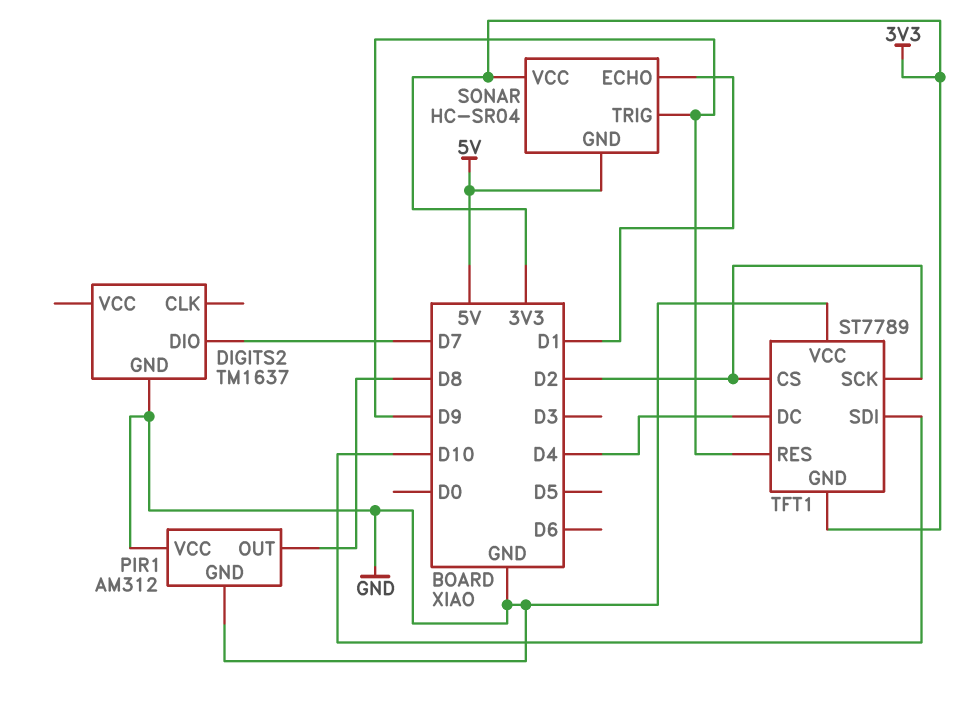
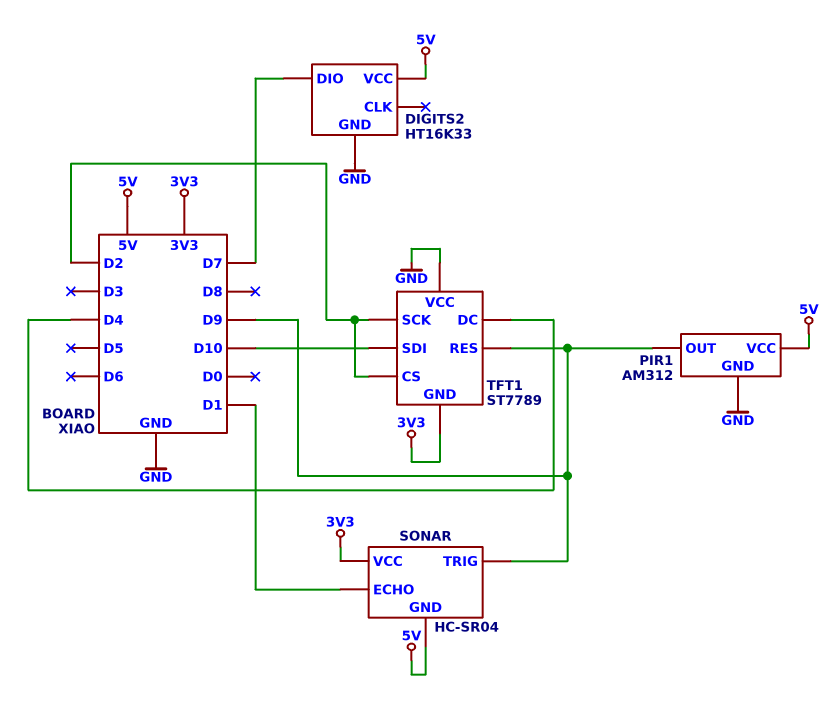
DIGITS2: TM1637 -> HT16K33
DIGITS2 pin VCC: none -> 5V
PIR1 pin OUT: D8 -> D9
PIR1 pin VCC: GND -> 5V

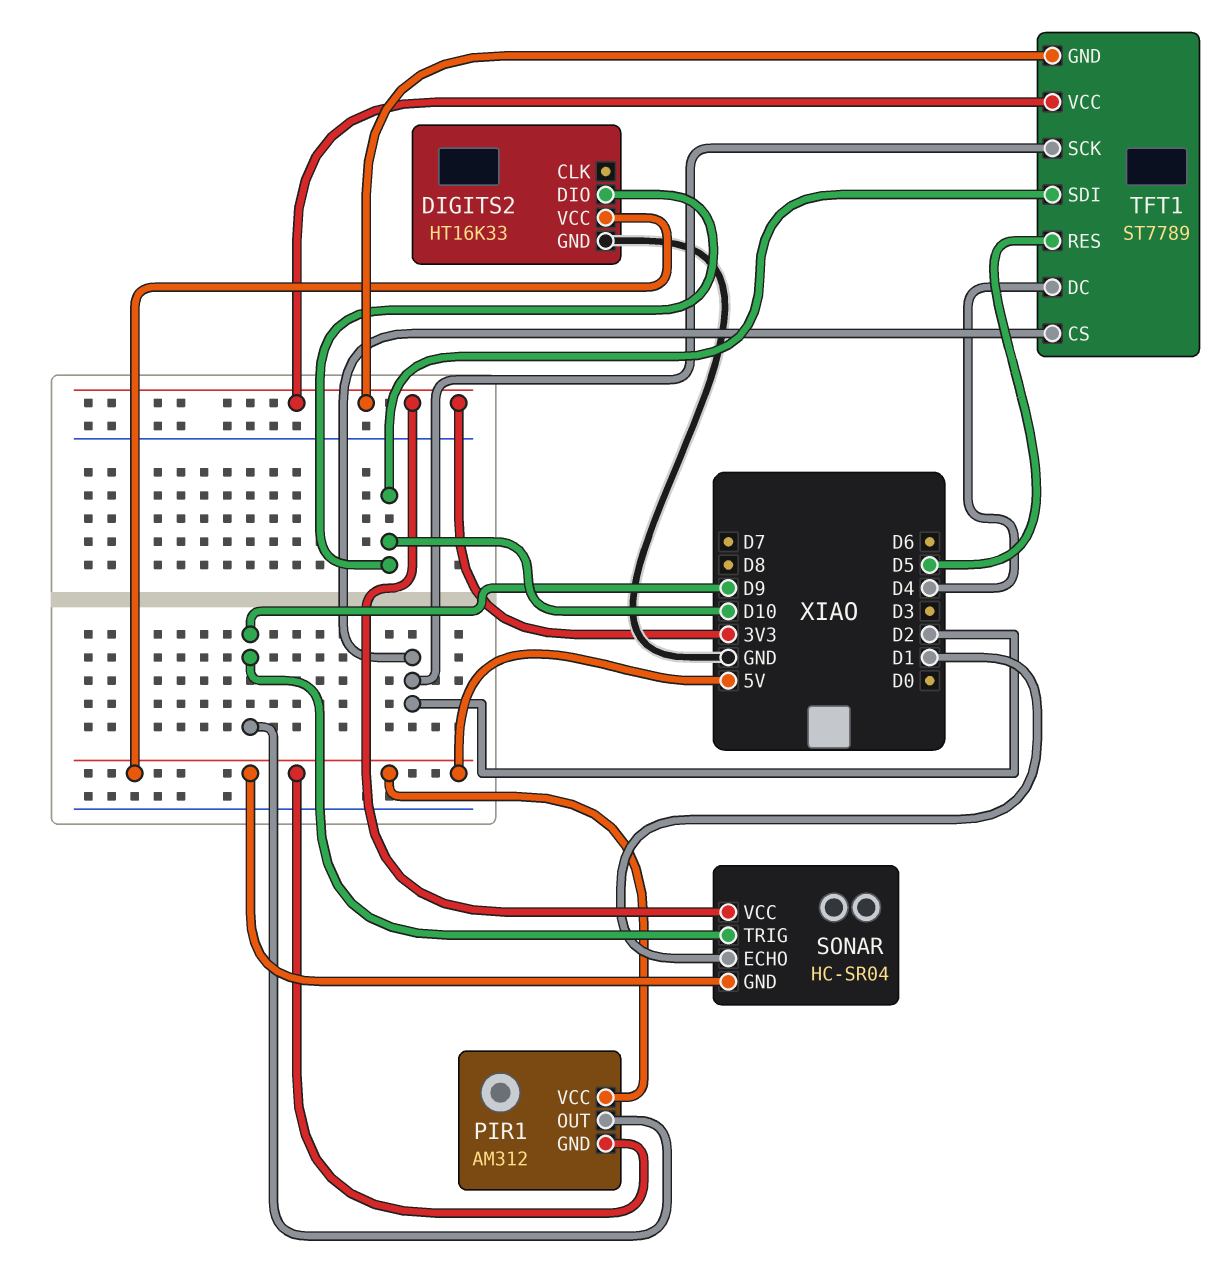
DIGITS2 pin DIO: D7 -> D10
PIR1 pin GND: GND -> 5V
TFT1 pin RES: D9 -> D5
TFT1 pin VCC: GND -> 3V3

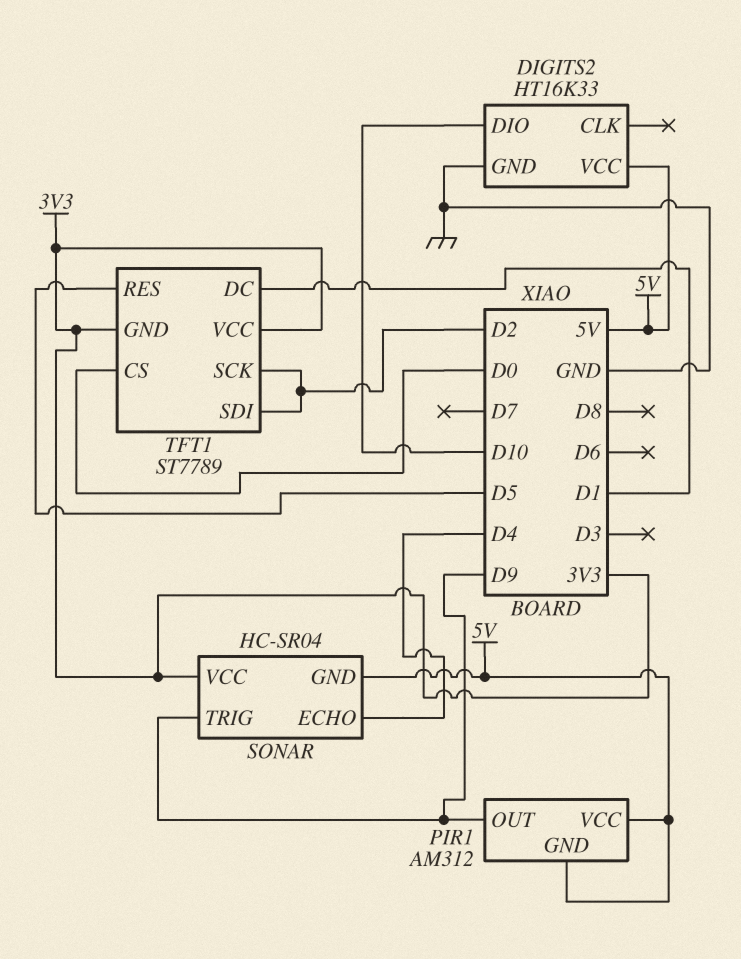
SONAR pin ECHO: D1 -> D4
TFT1 pin CS: D2 -> D0
TFT1 pin DC: D4 -> D1
TFT1 pin SDI: D10 -> D2

